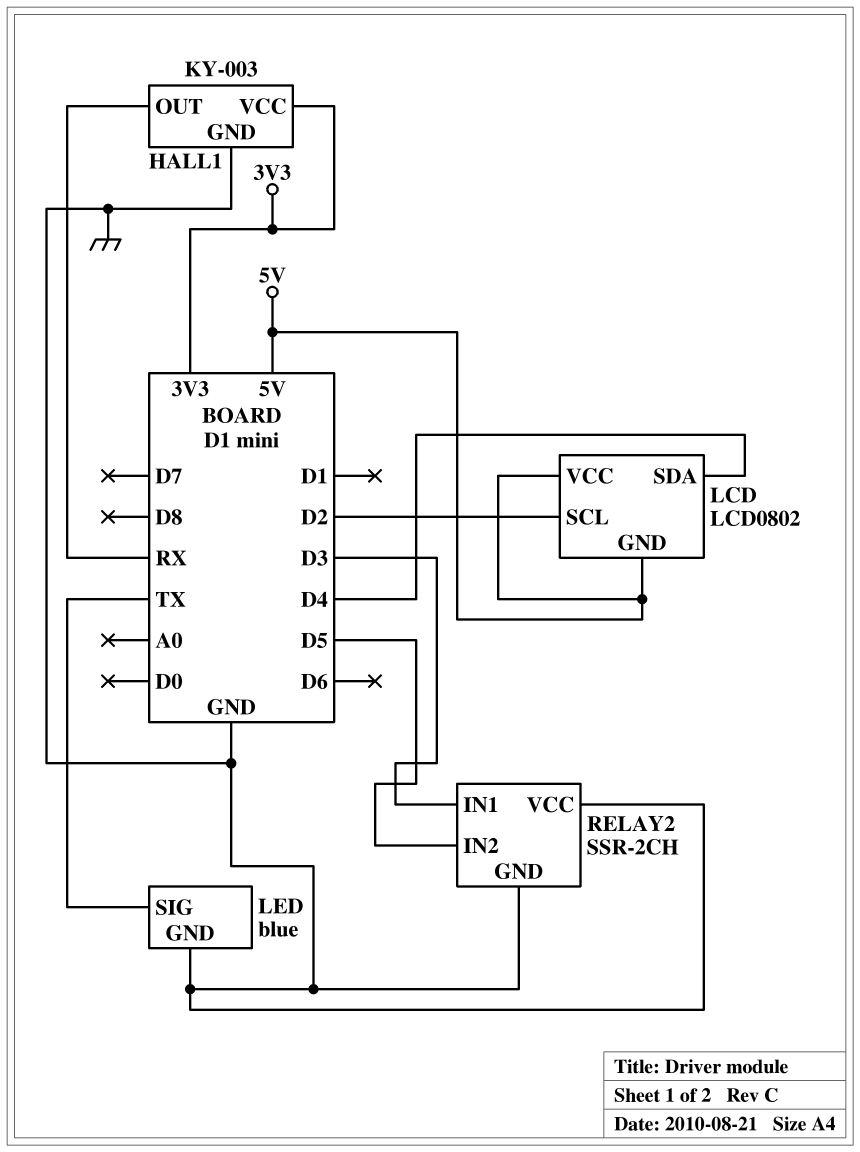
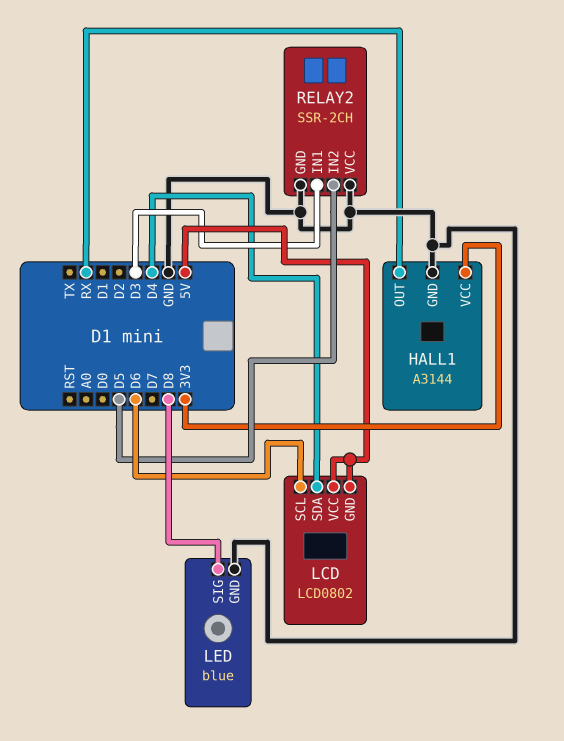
HALL1: KY-003 -> A3144
LCD pin SCL: D2 -> D6
LED pin SIG: TX -> D8

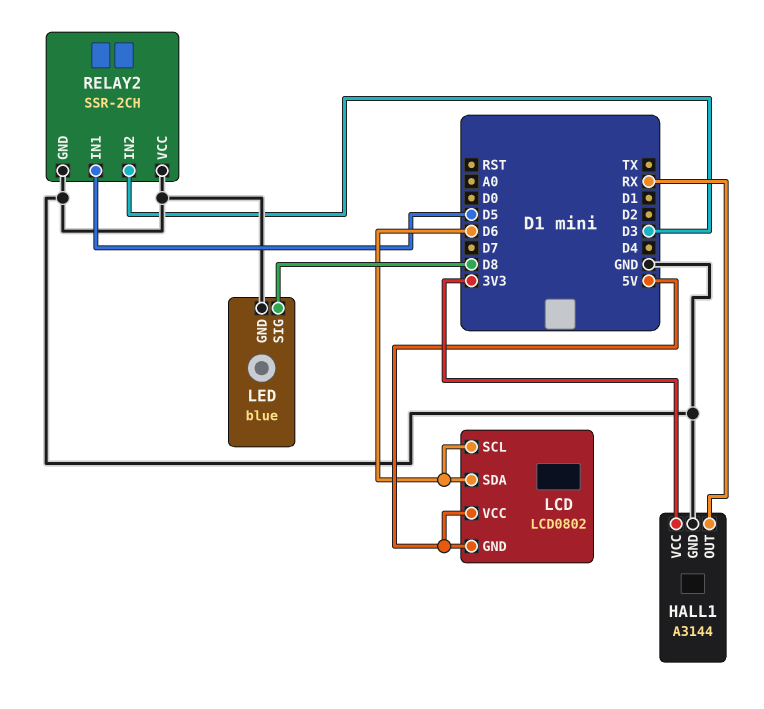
LCD pin SDA: D4 -> D6
RELAY2 pin IN1: D3 -> D5
RELAY2 pin IN2: D5 -> D3

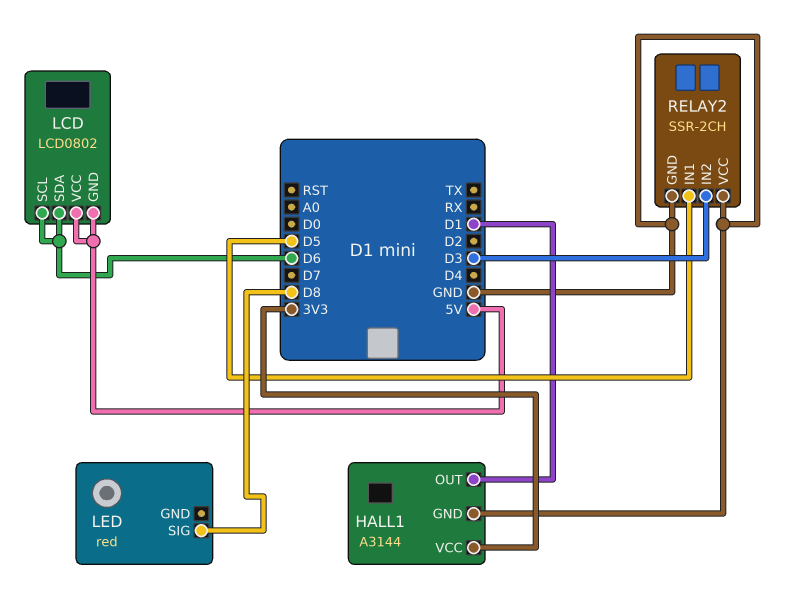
HALL1 pin OUT: RX -> D1
LED: blue -> red
LED pin GND: GND -> none

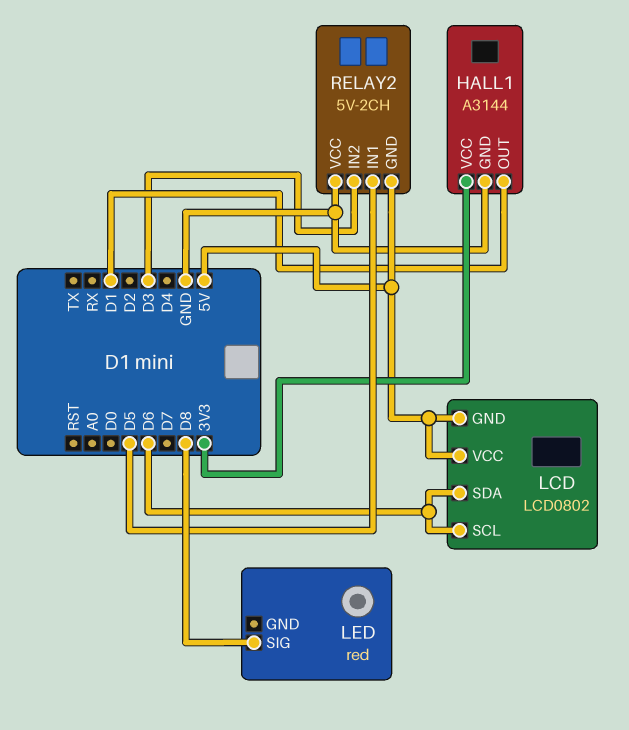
RELAY2: SSR-2CH -> 5V-2CH
RELAY2 pin GND: GND -> 5V

